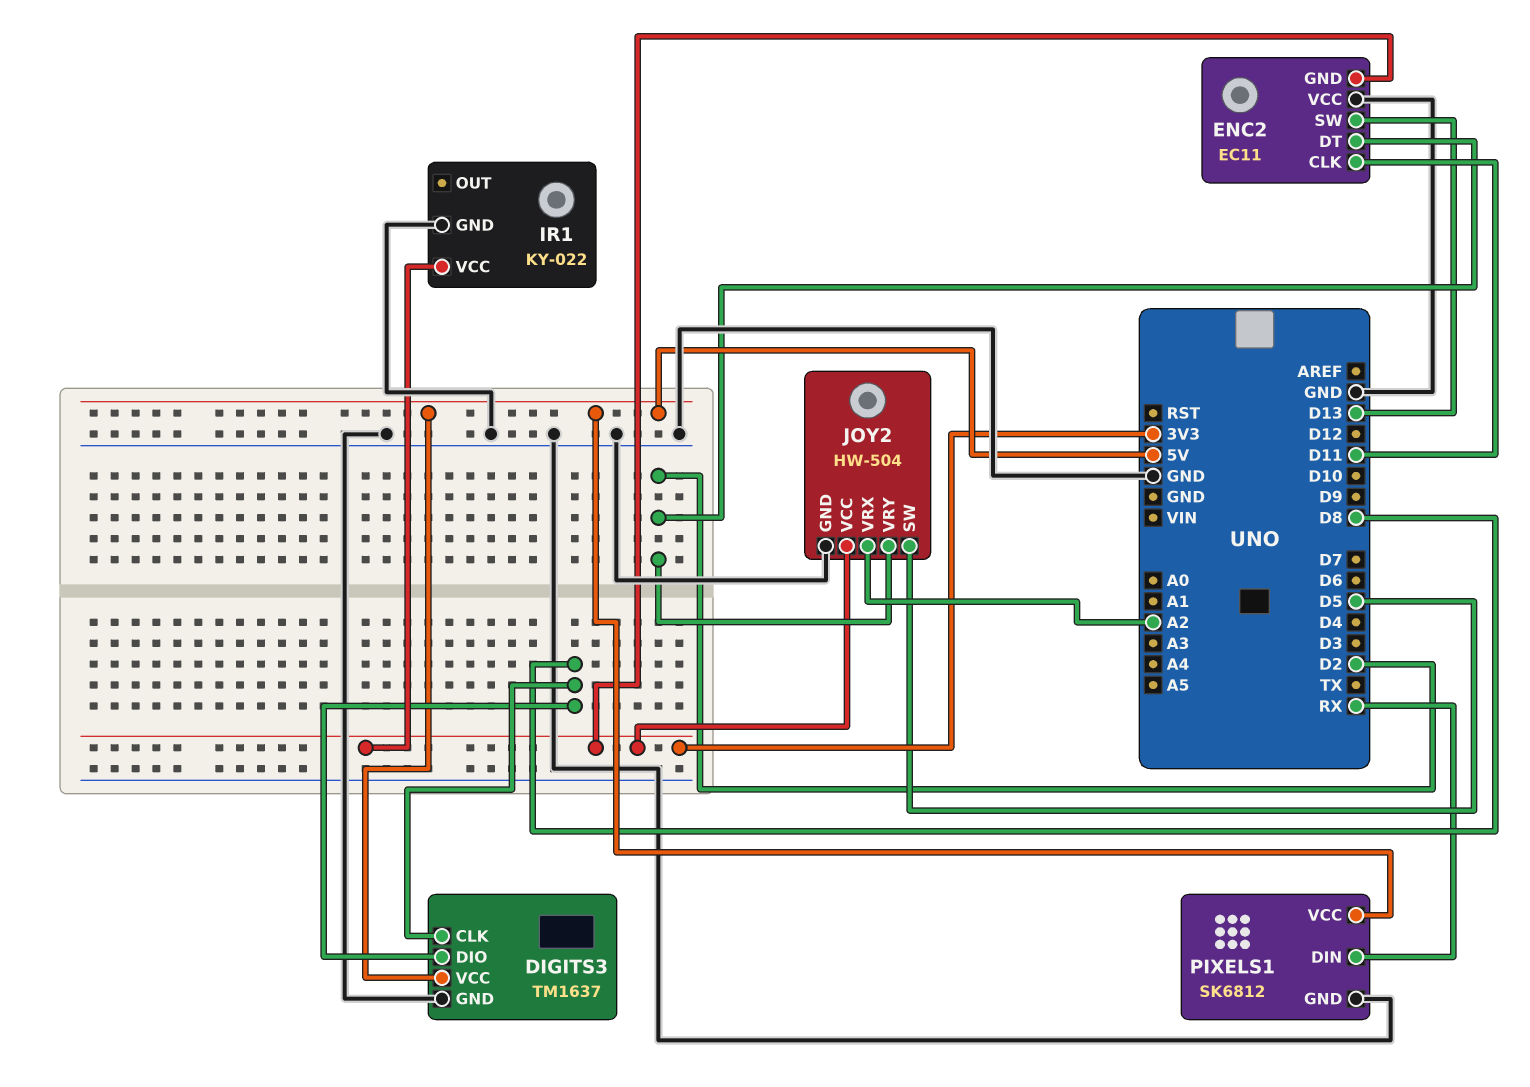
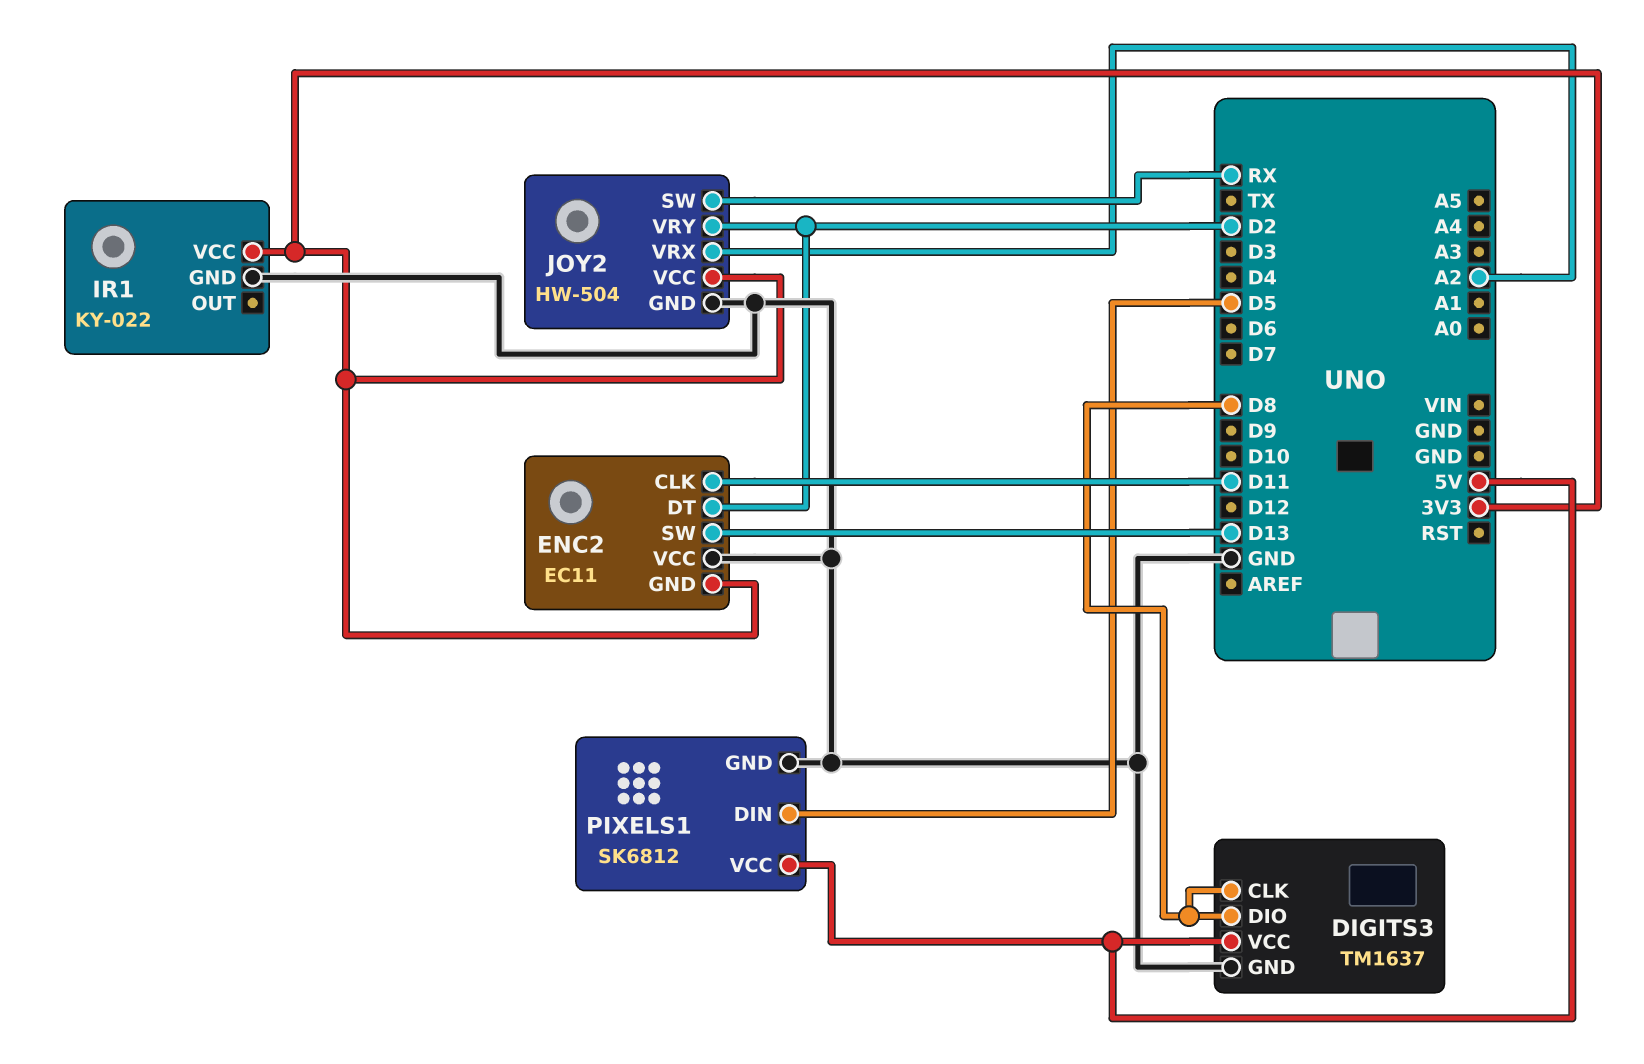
JOY2 pin SW: D5 -> RX
PIXELS1 pin DIN: RX -> D5

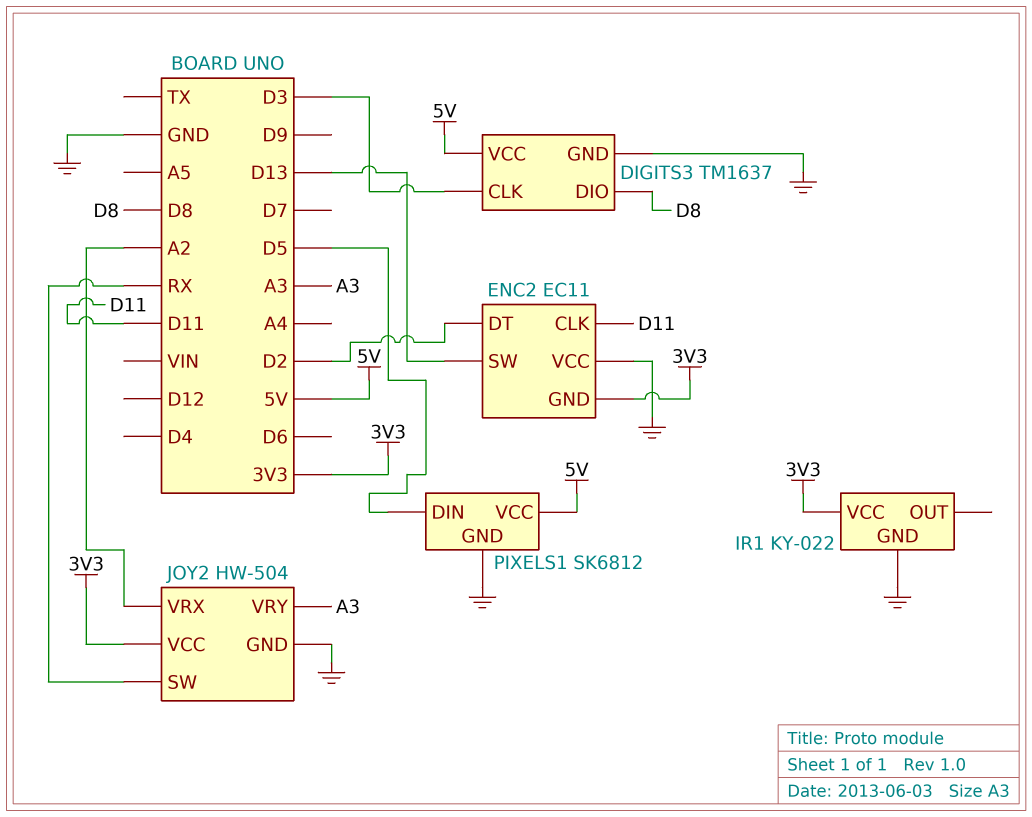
DIGITS3 pin CLK: D8 -> D3
JOY2 pin VRY: D2 -> A3

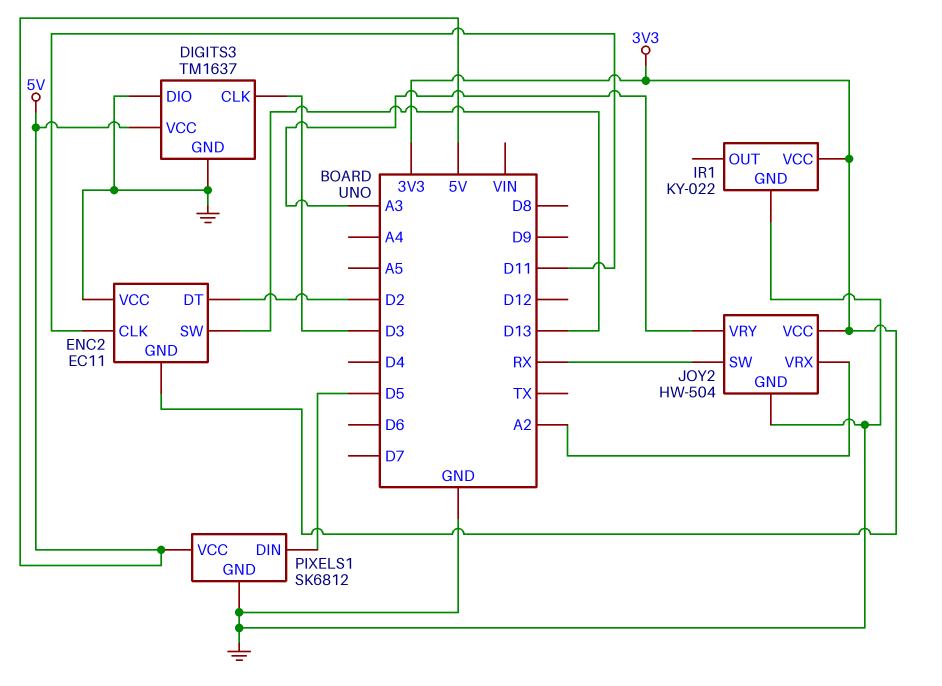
DIGITS3 pin DIO: D8 -> GND

